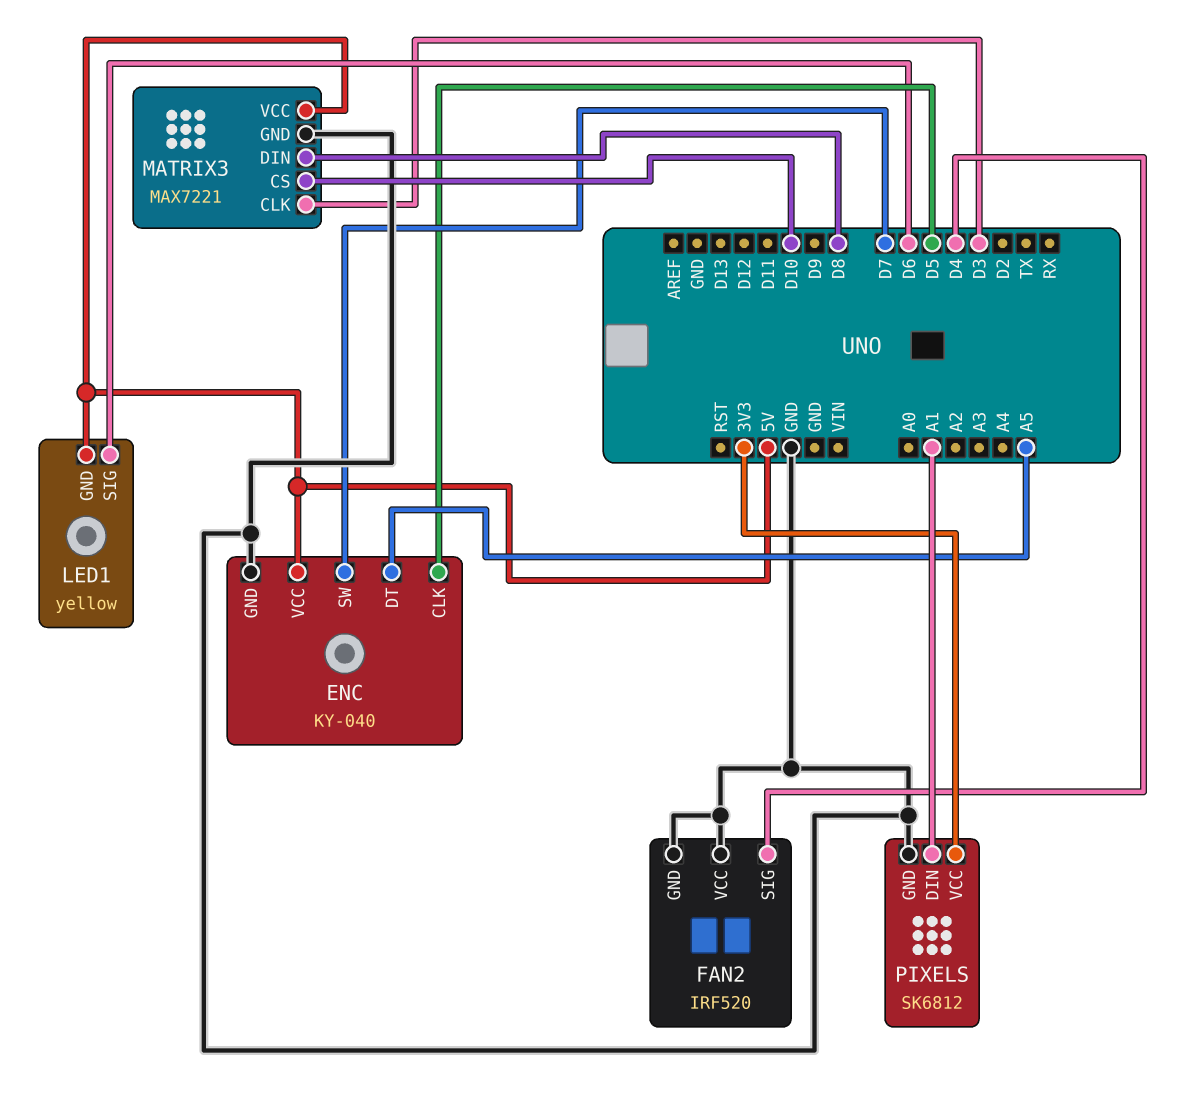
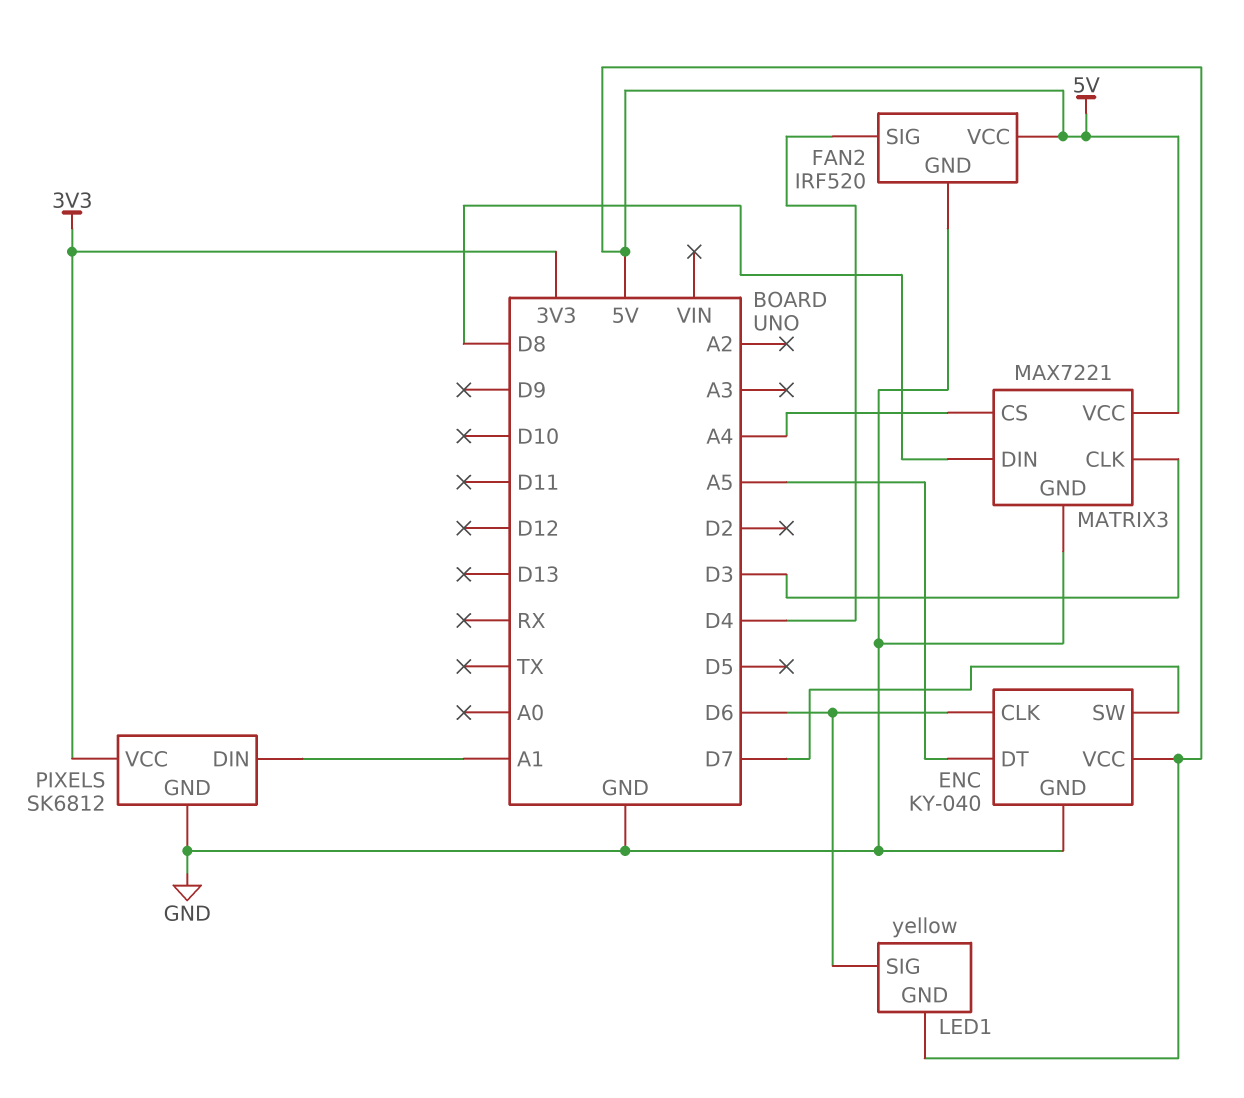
ENC pin CLK: D5 -> D6
FAN2 pin VCC: GND -> 5V
MATRIX3 pin CS: D10 -> A4

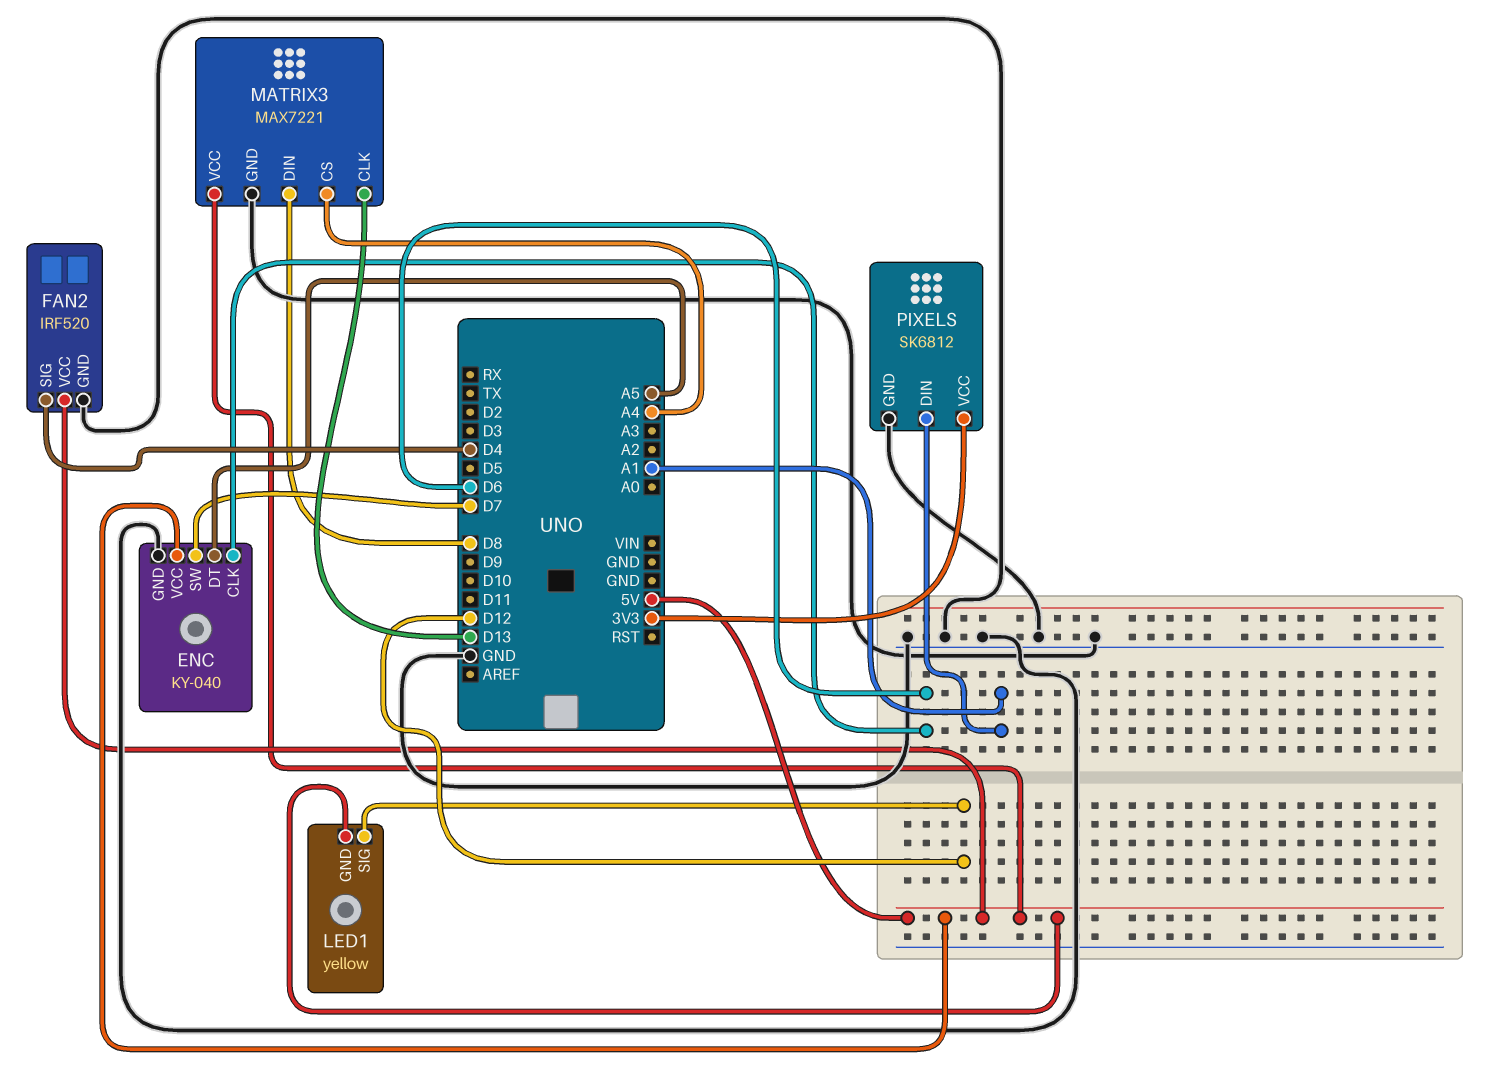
LED1 pin SIG: D6 -> D12
MATRIX3 pin CLK: D3 -> D13

